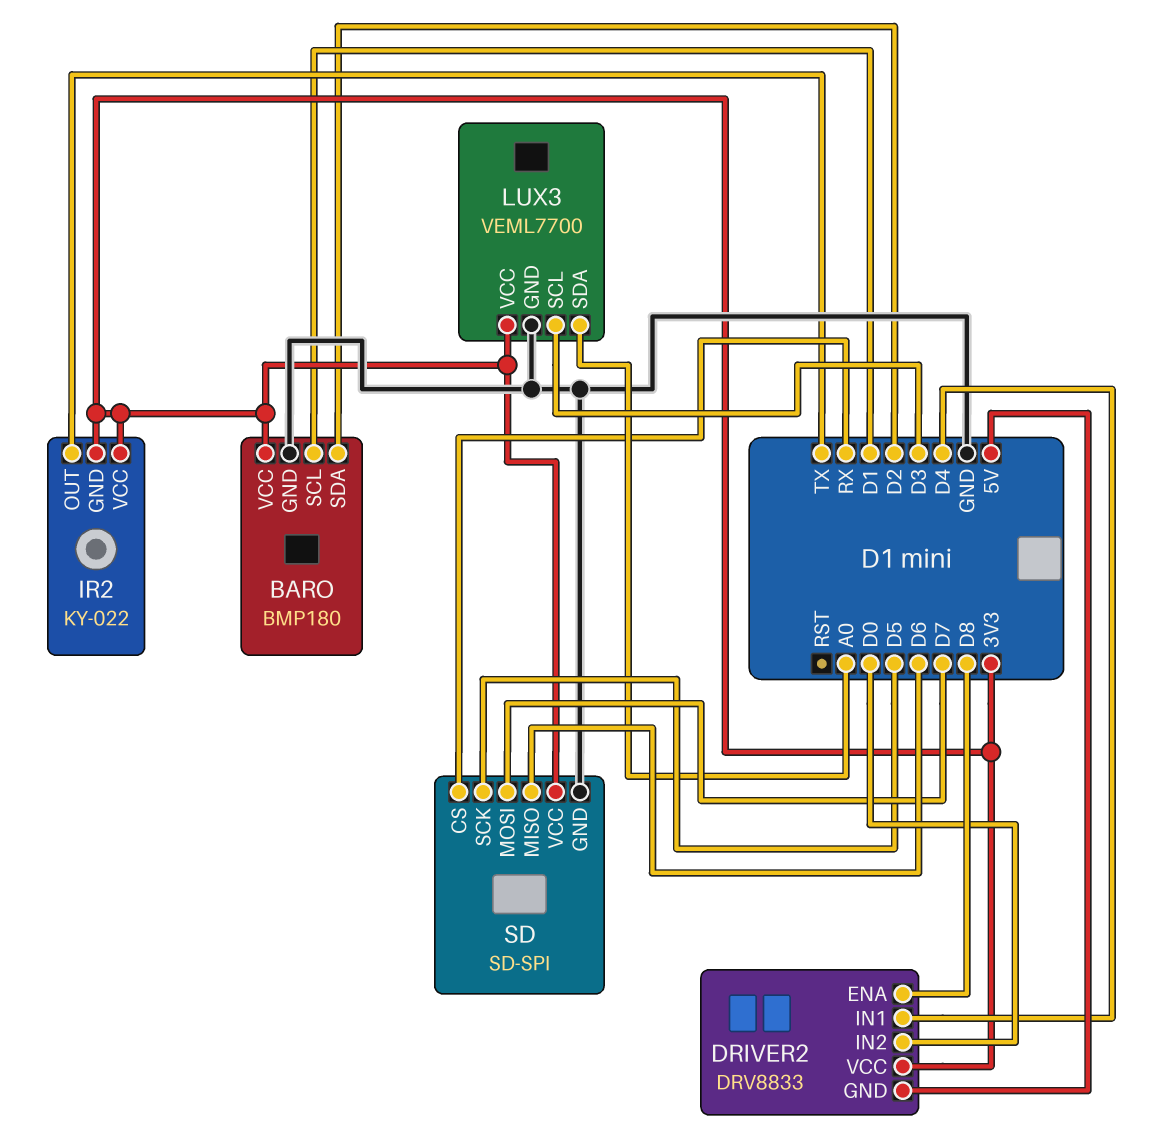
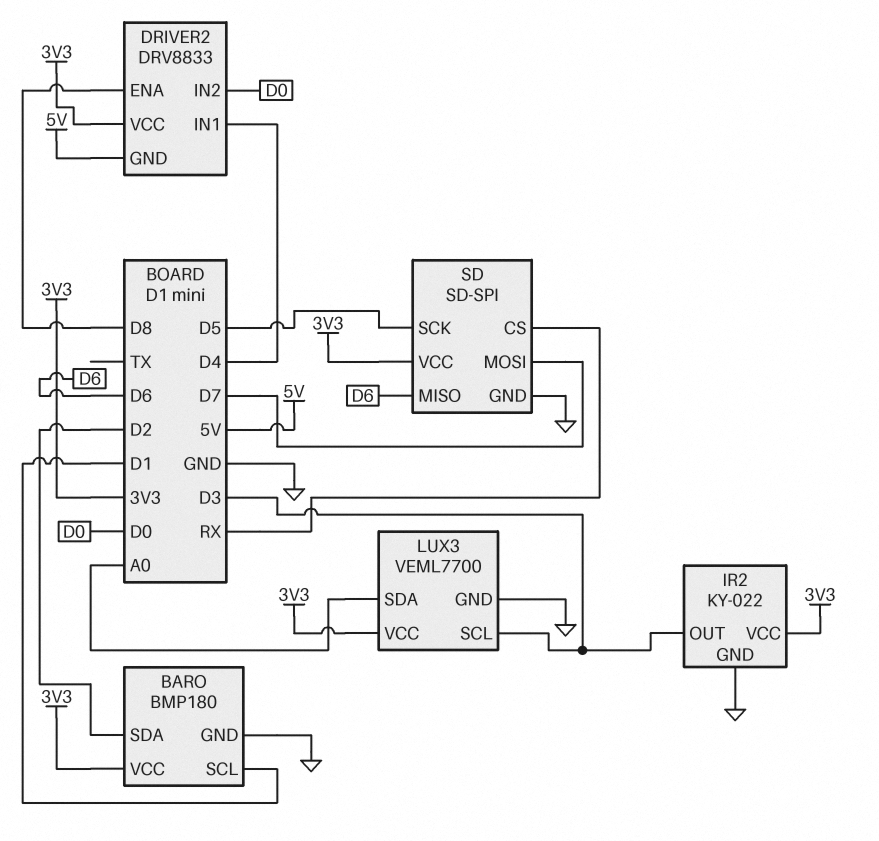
IR2 pin GND: 3V3 -> GND
IR2 pin OUT: TX -> D3

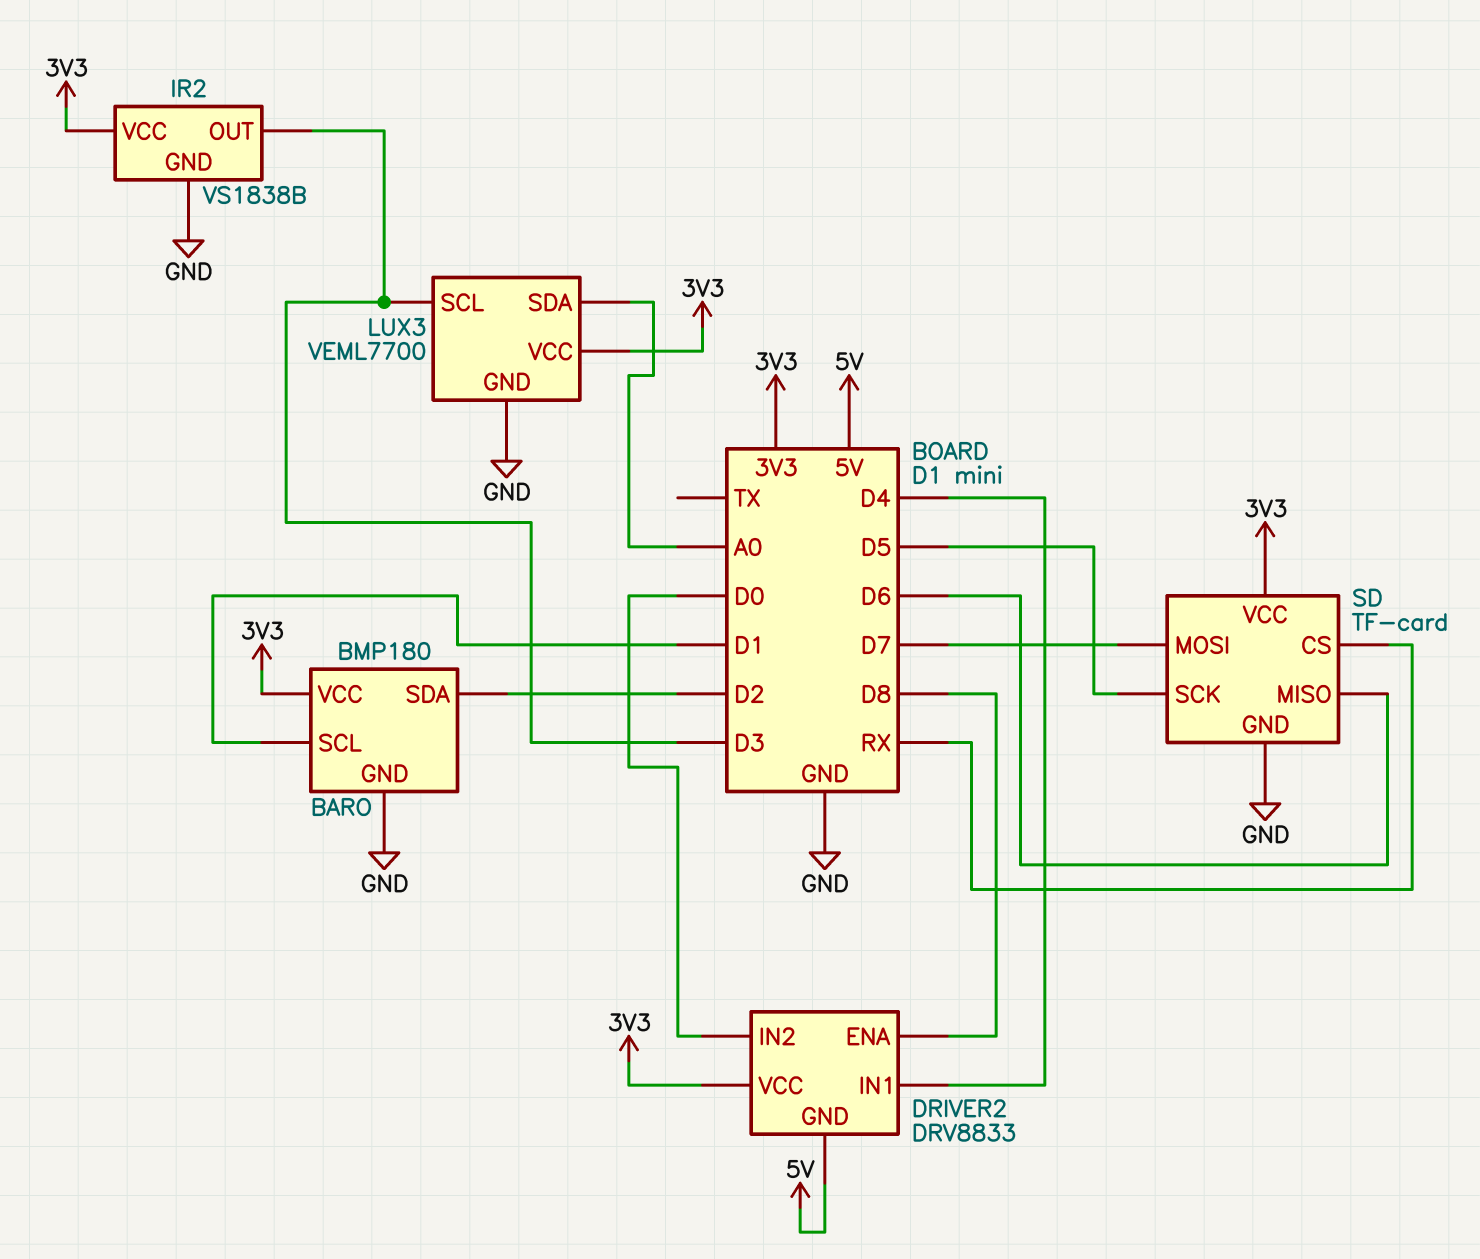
IR2: KY-022 -> VS1838B
SD: SD-SPI -> TF-card

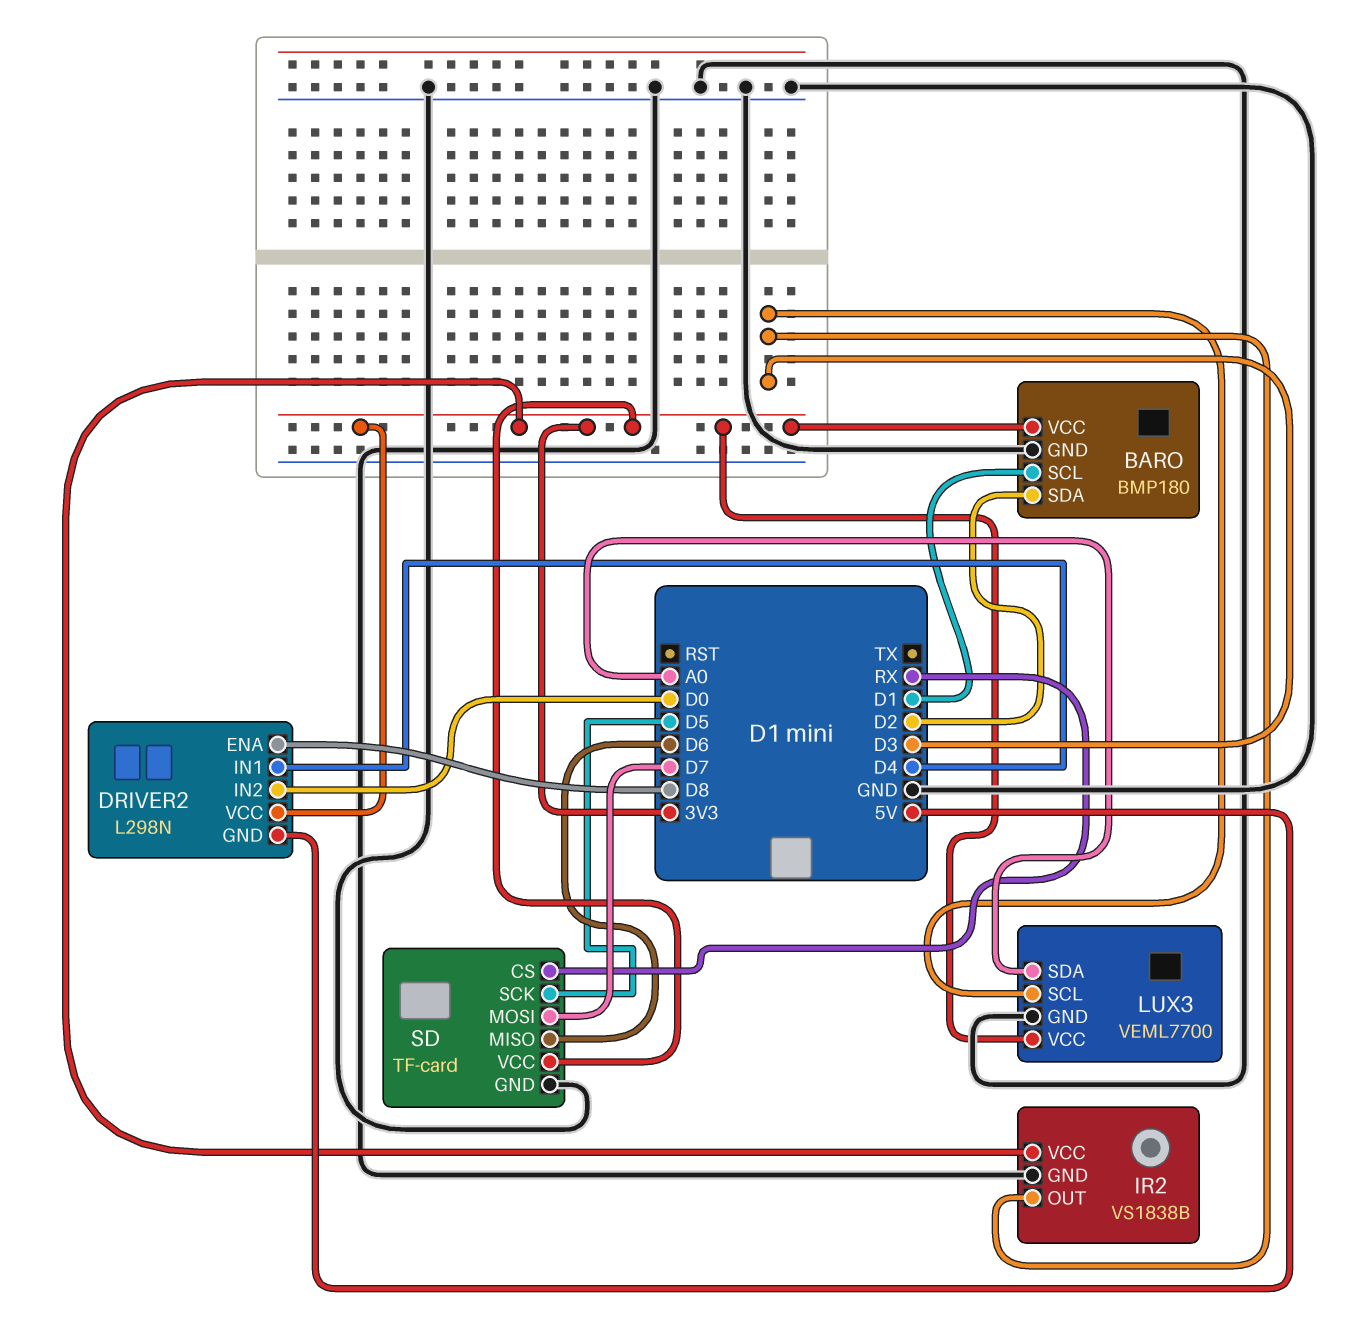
DRIVER2: DRV8833 -> L298N

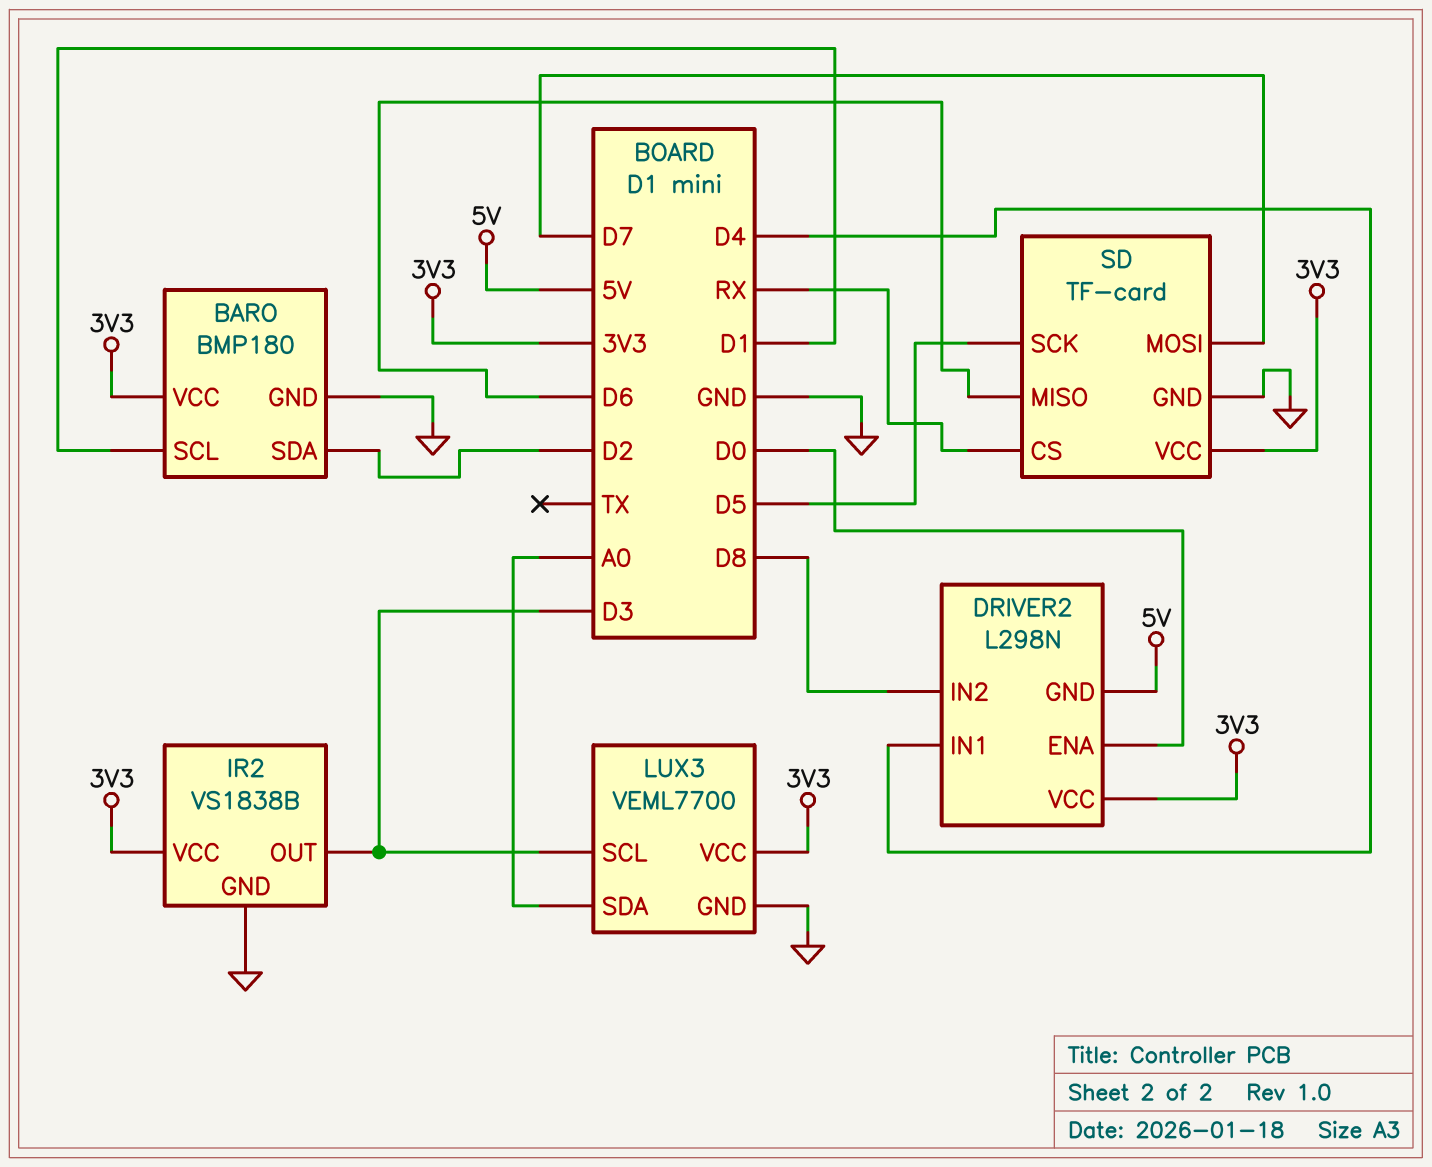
DRIVER2 pin ENA: D8 -> D0
DRIVER2 pin IN2: D0 -> D8

